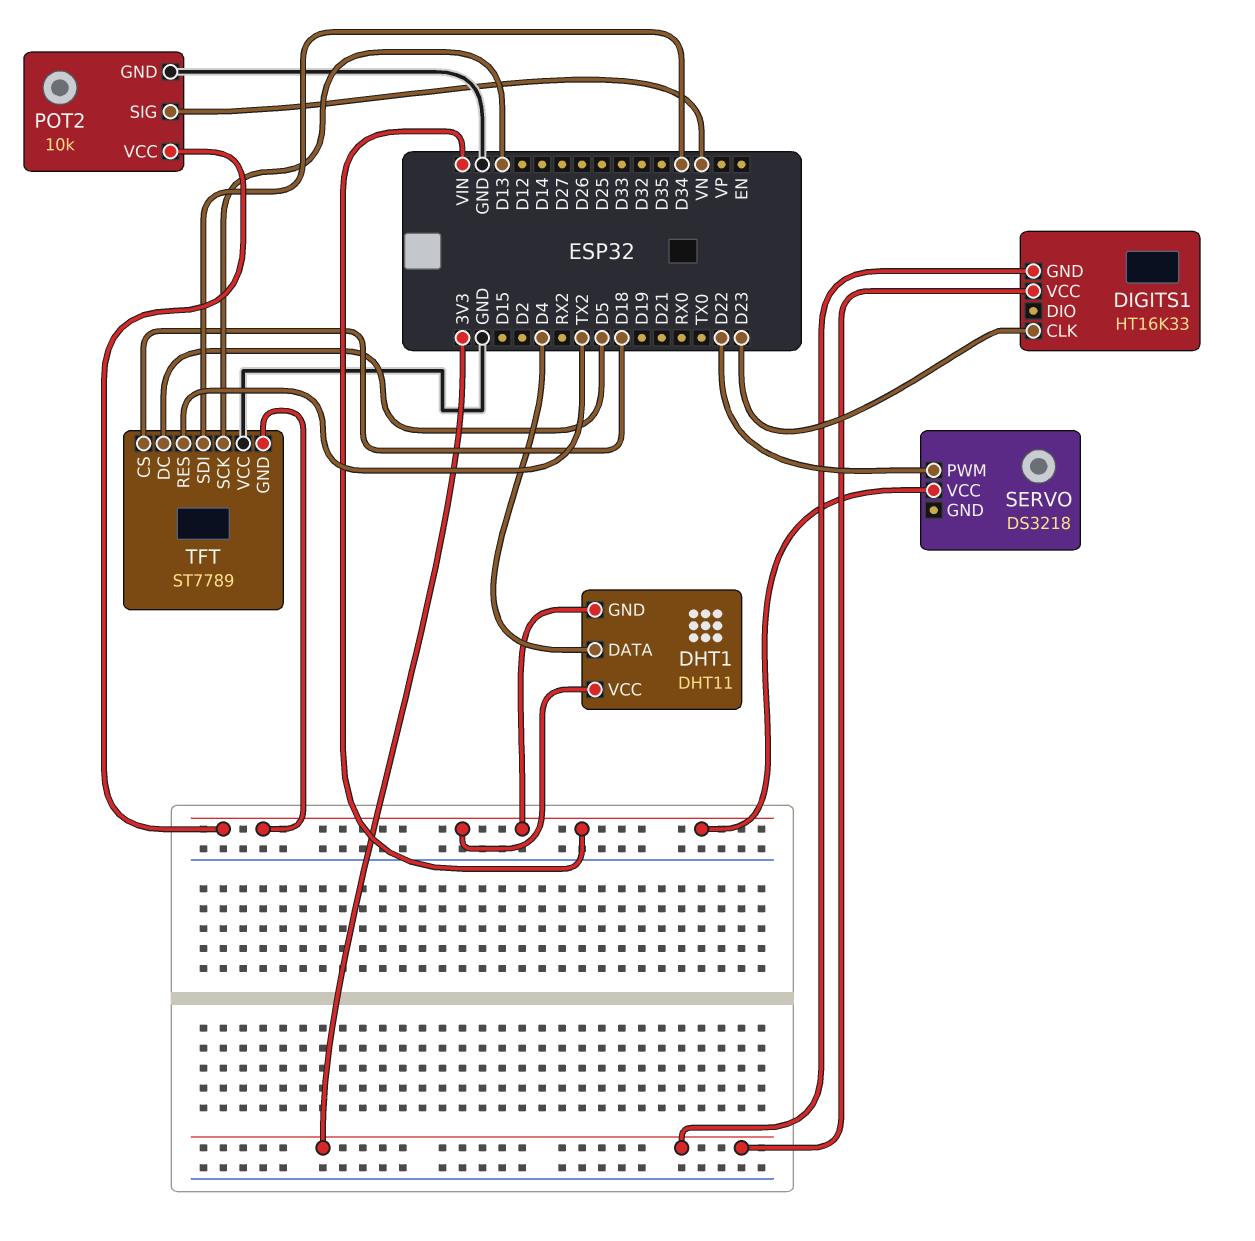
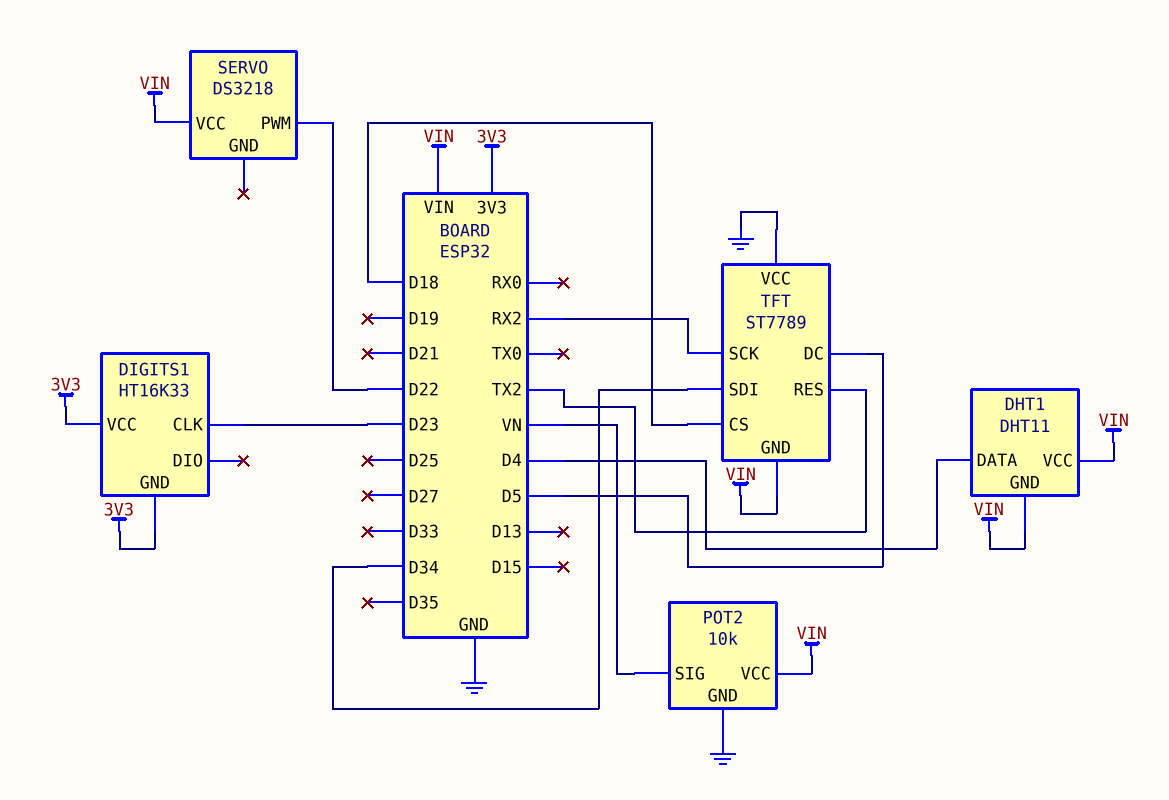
TFT pin SCK: D13 -> RX2

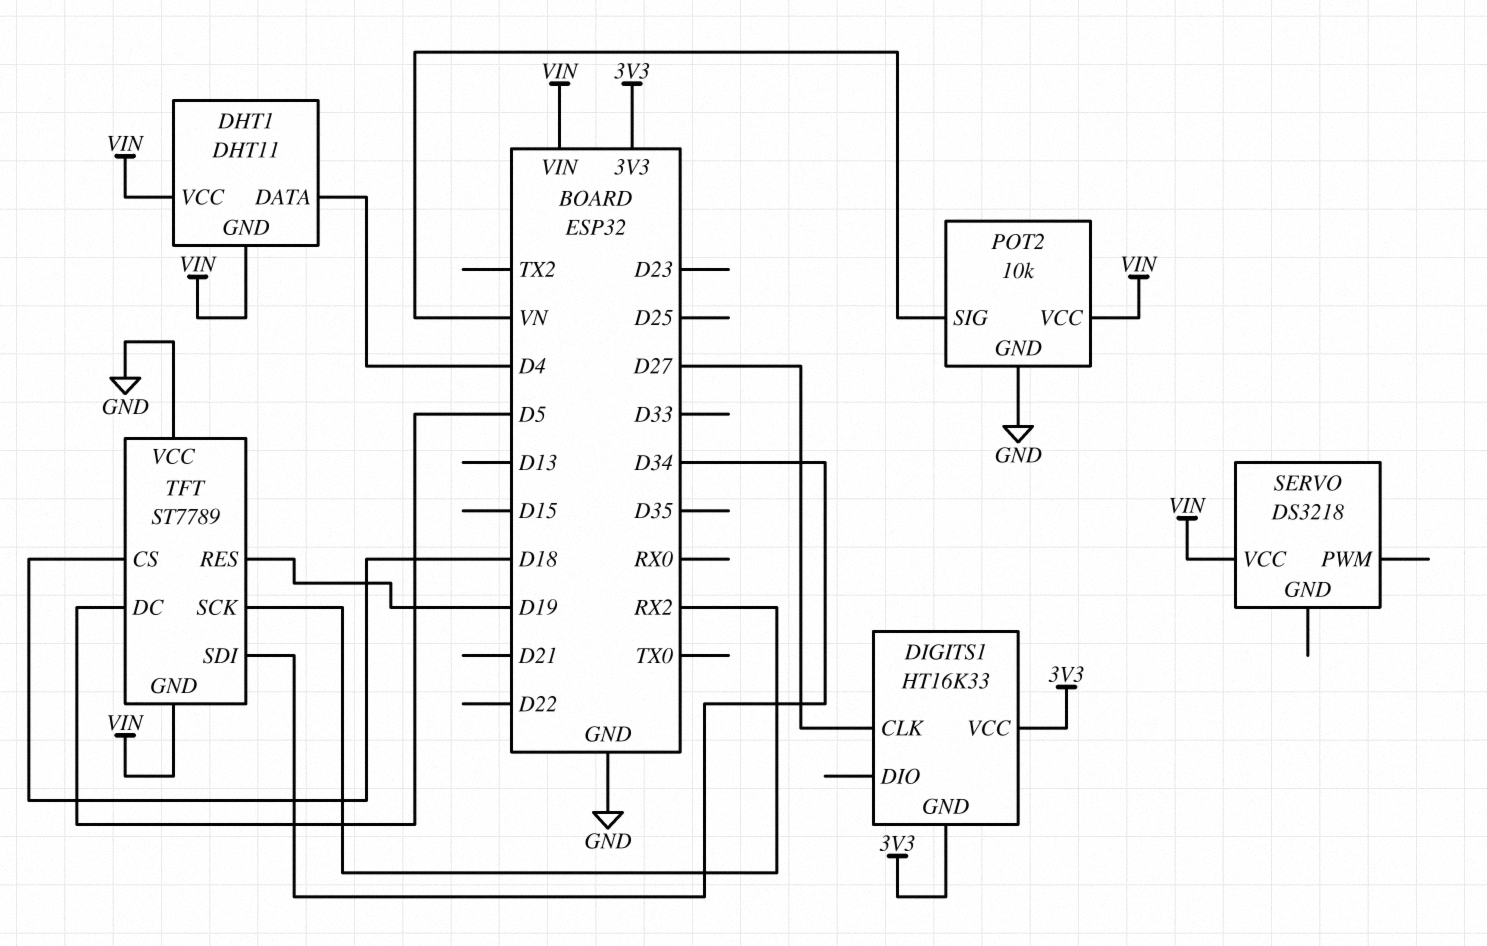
DIGITS1 pin CLK: D23 -> D27
SERVO pin PWM: D22 -> none
TFT pin RES: TX2 -> D19

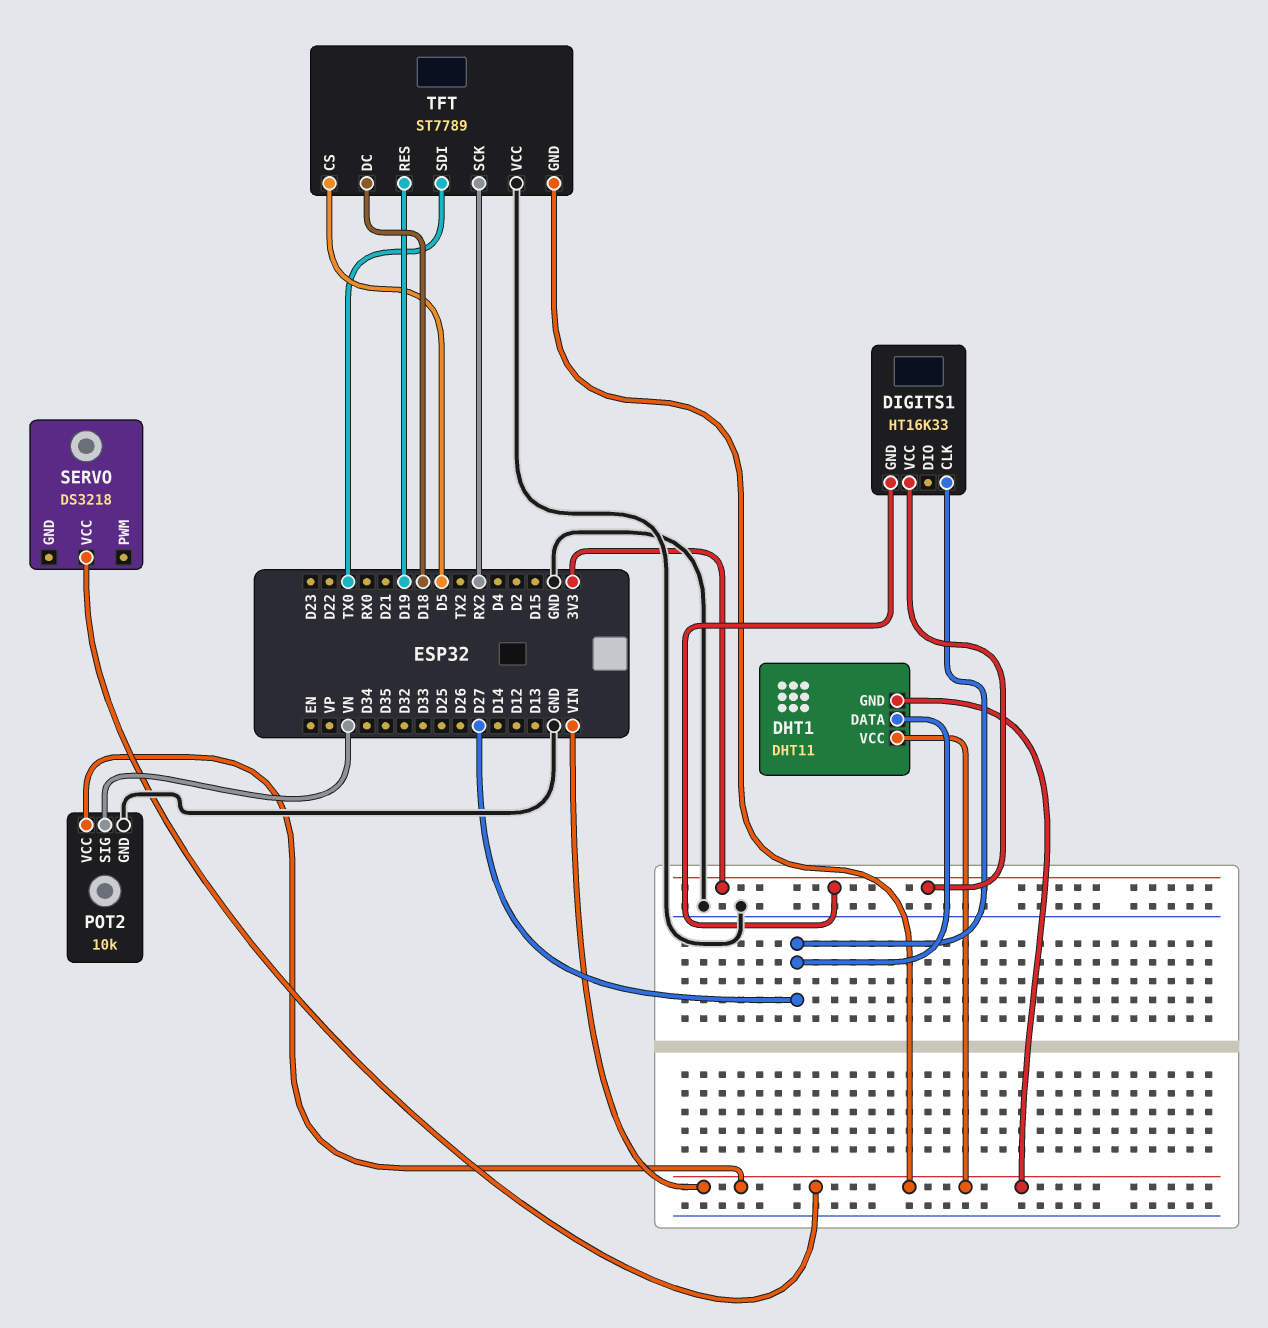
DHT1 pin DATA: D4 -> D27
TFT pin CS: D18 -> D5
TFT pin DC: D5 -> D18
TFT pin SDI: D34 -> TX0

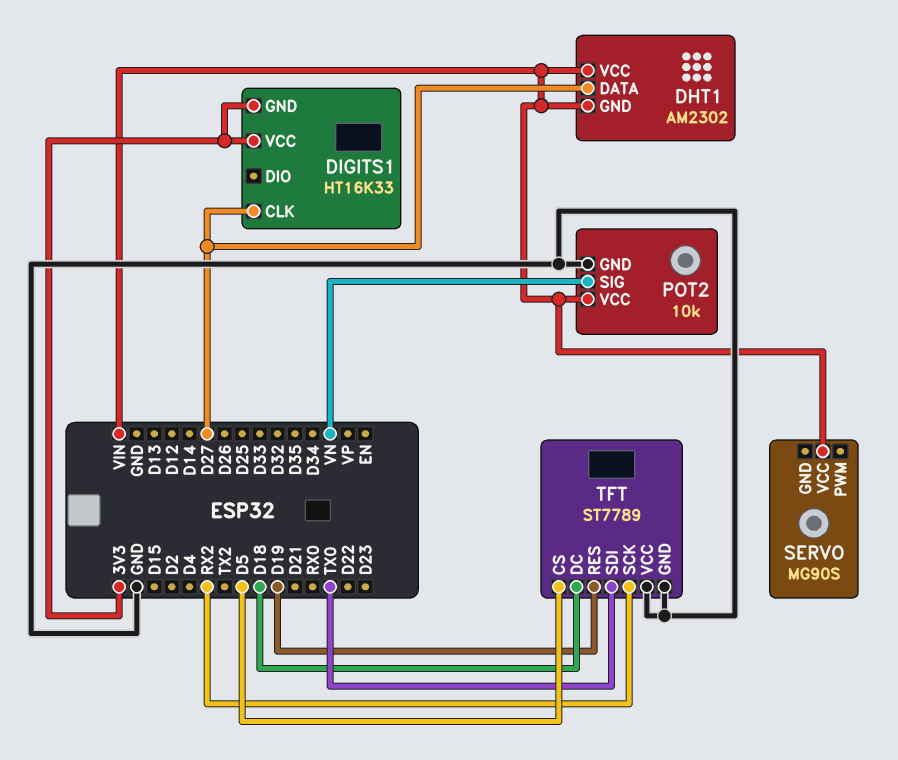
DHT1: DHT11 -> AM2302
SERVO: DS3218 -> MG90S
TFT pin GND: VIN -> GND

